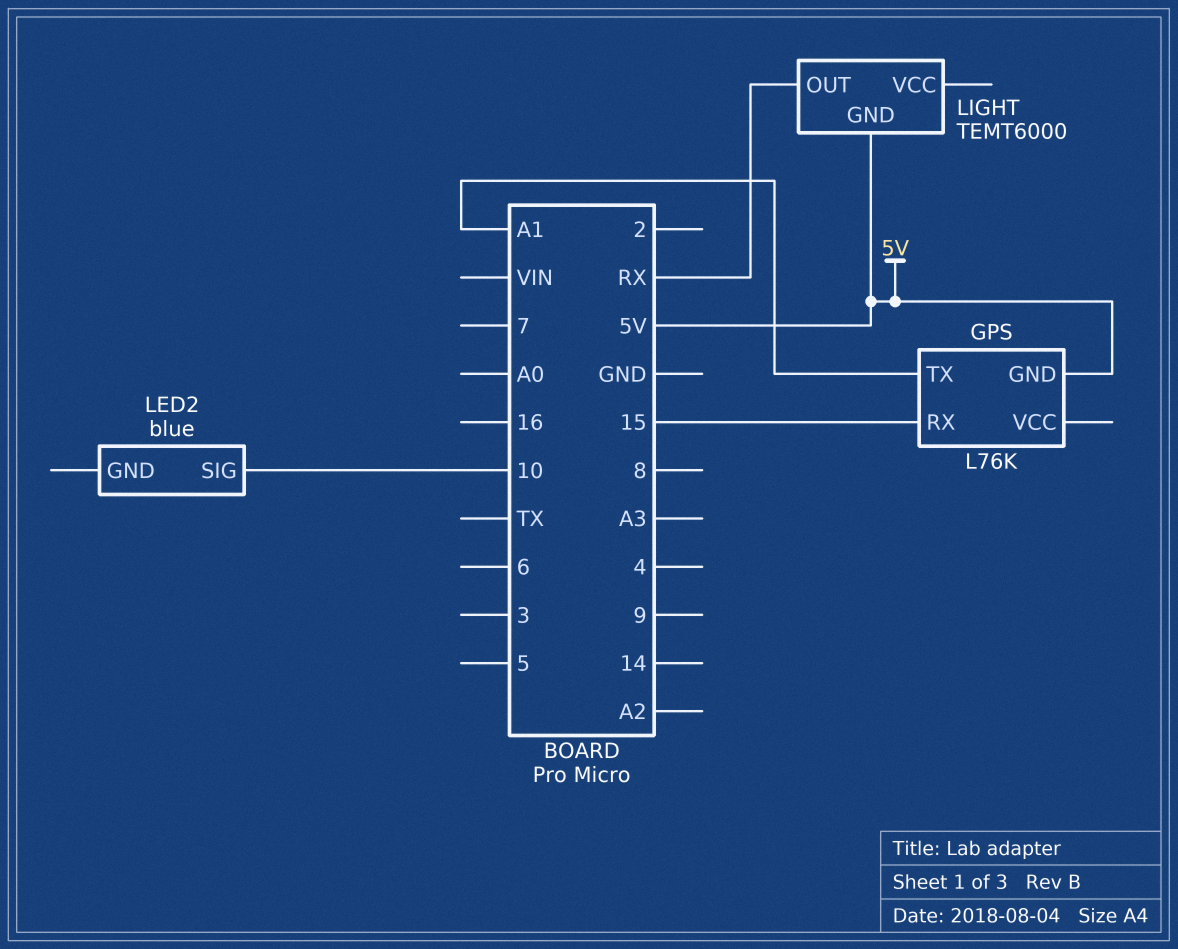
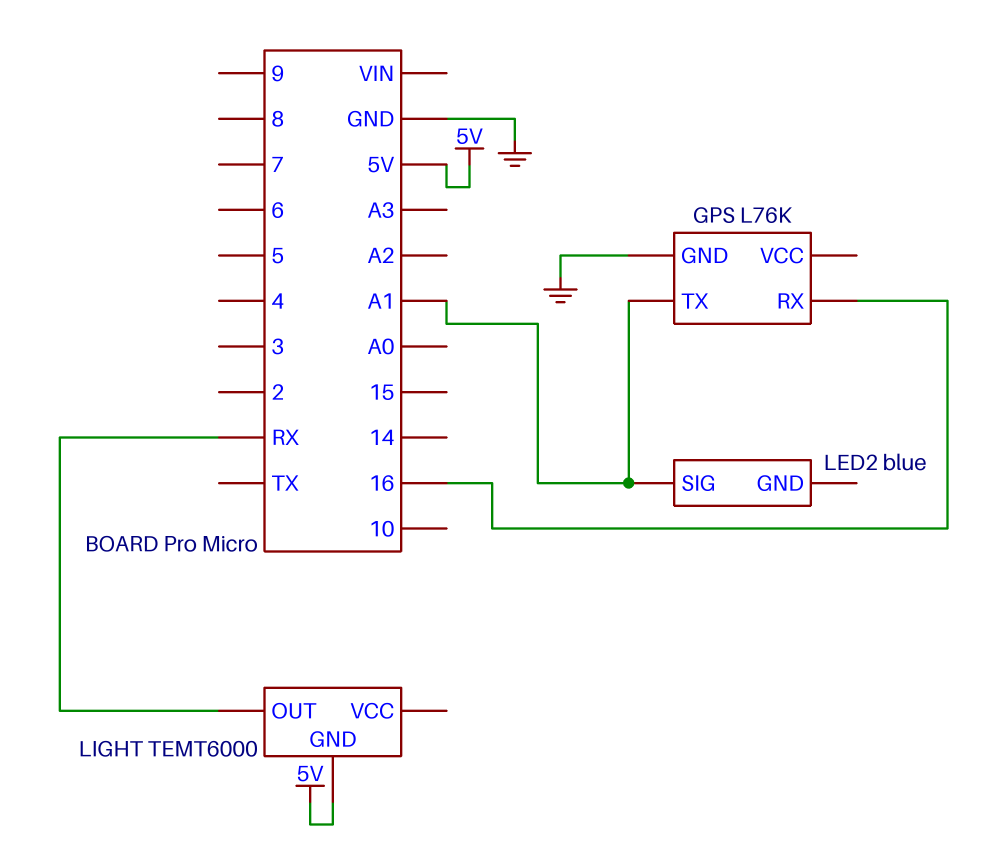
GPS pin GND: 5V -> GND
GPS pin RX: 15 -> 16
LED2 pin SIG: 10 -> A1

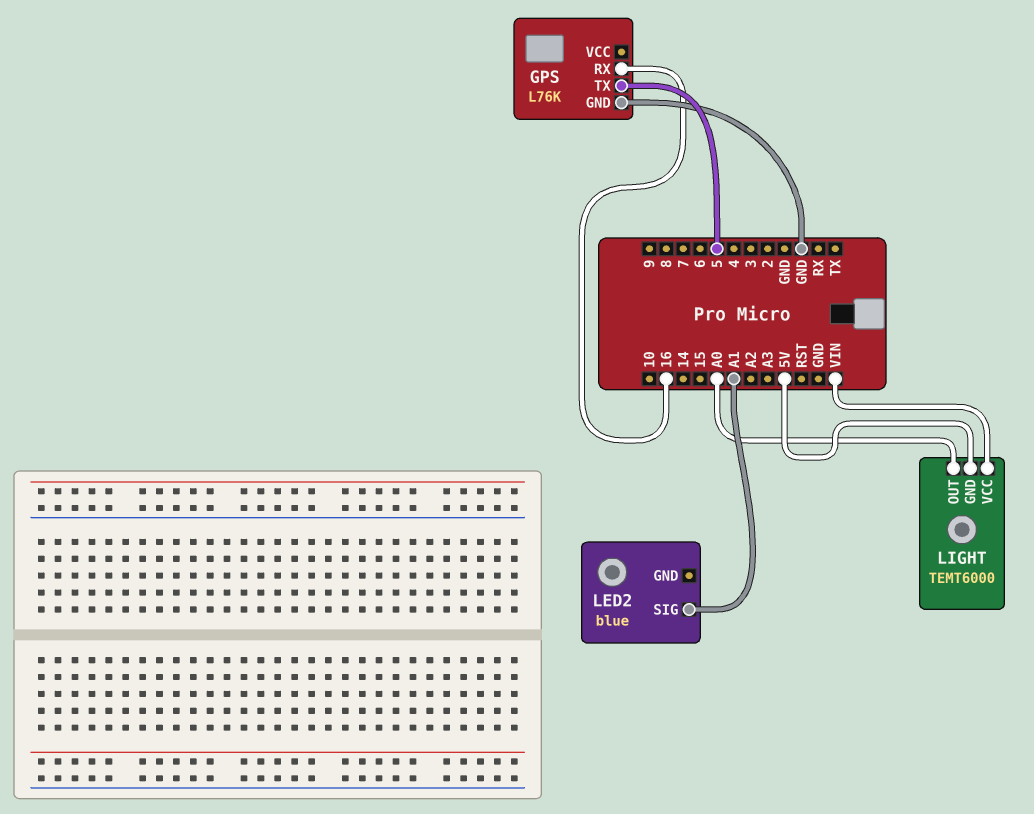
GPS pin TX: A1 -> 5
LIGHT pin OUT: RX -> A0
LIGHT pin VCC: none -> VIN

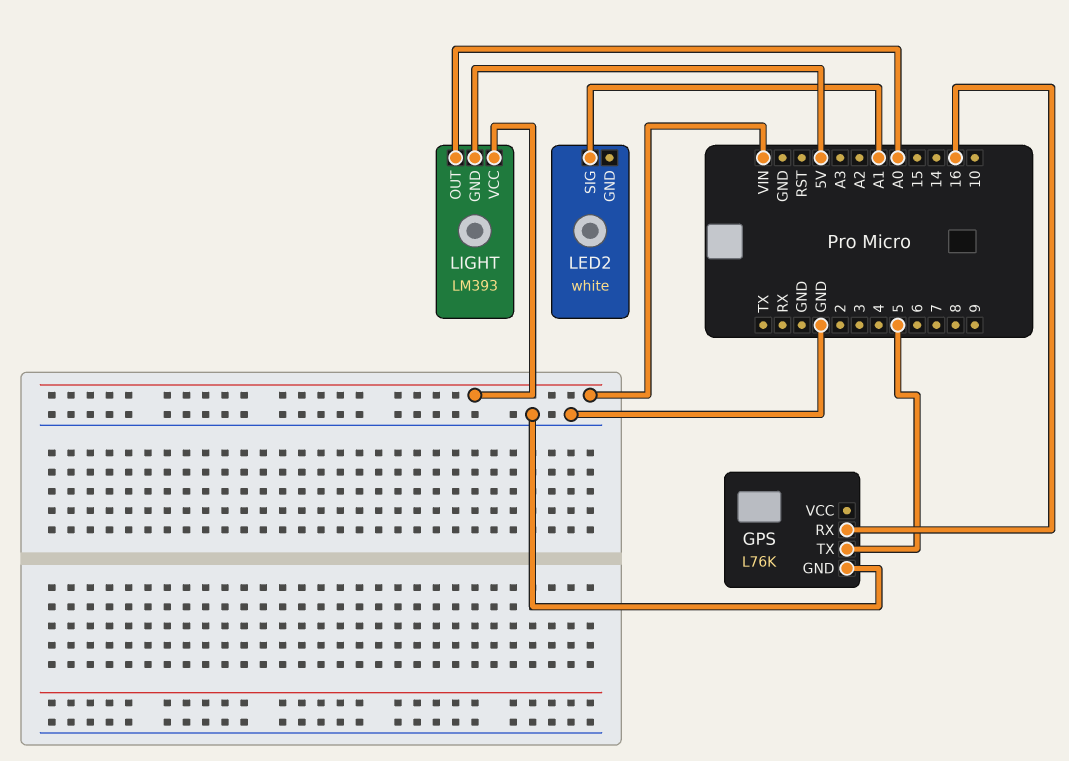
LED2: blue -> white
LIGHT: TEMT6000 -> LM393

